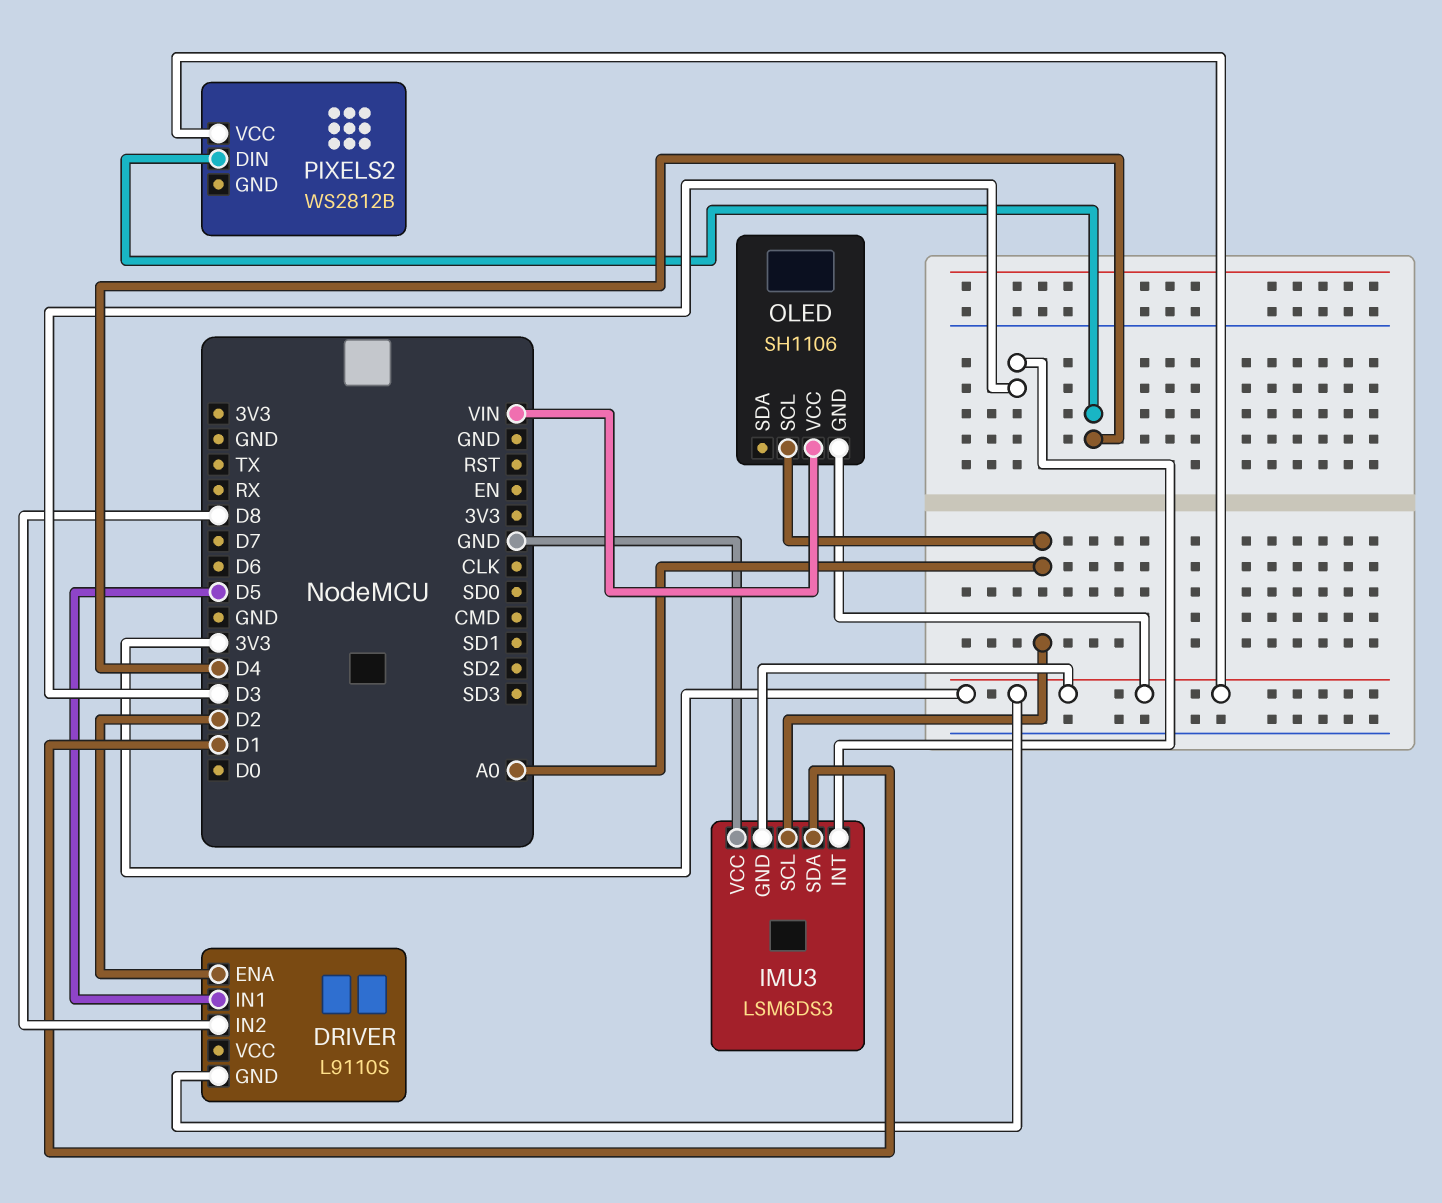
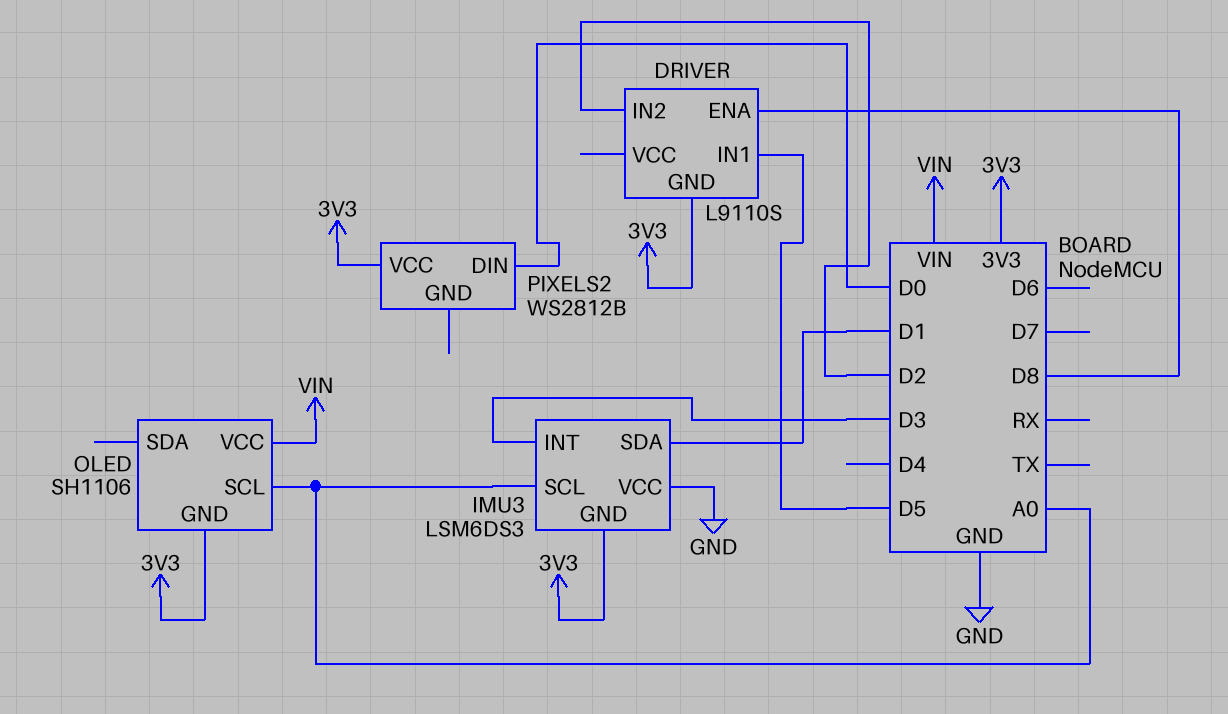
DRIVER pin ENA: D2 -> D8
DRIVER pin IN2: D8 -> D2
PIXELS2 pin DIN: D4 -> D0

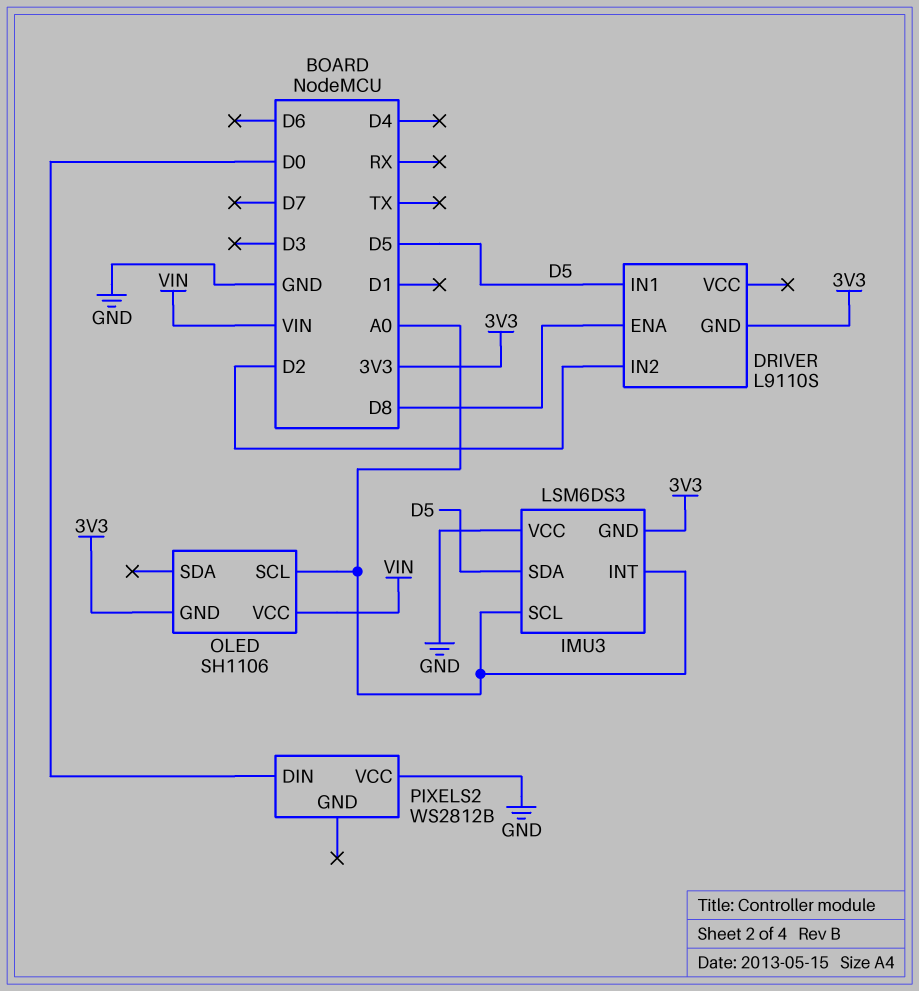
IMU3 pin INT: D3 -> A0
IMU3 pin SDA: D1 -> D5
PIXELS2 pin VCC: 3V3 -> GND

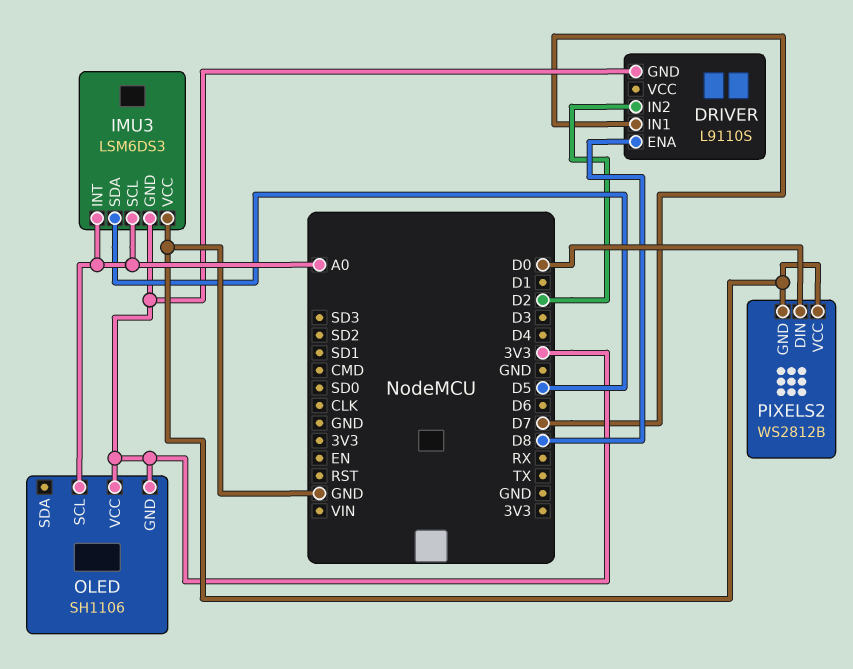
DRIVER pin IN1: D5 -> D7
OLED pin VCC: VIN -> 3V3
PIXELS2 pin GND: none -> GND

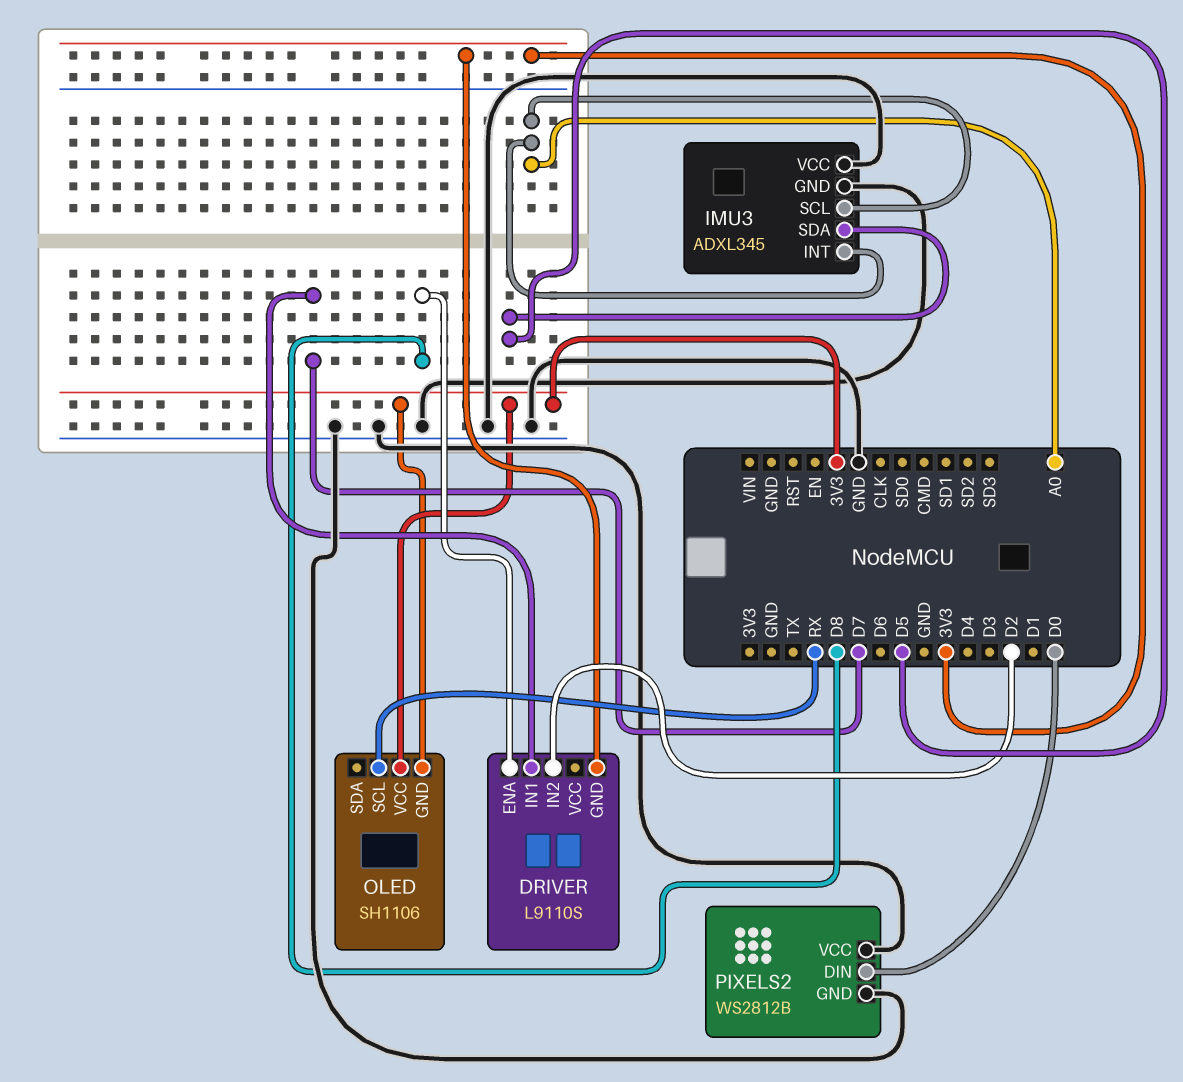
IMU3: LSM6DS3 -> ADXL345
IMU3 pin GND: 3V3 -> GND
OLED pin SCL: A0 -> RX

